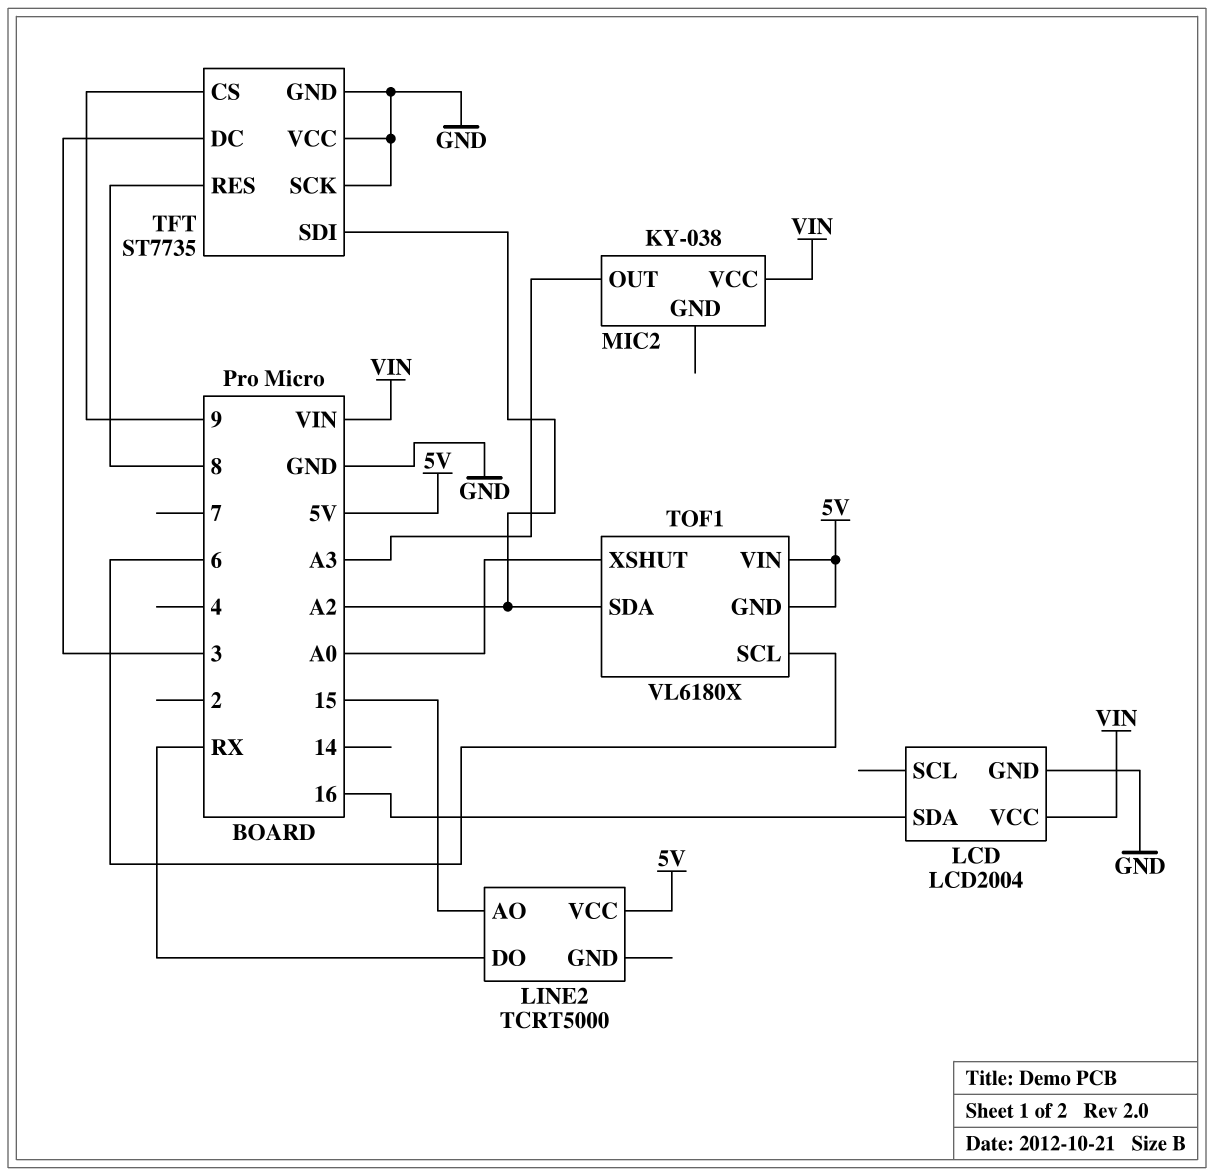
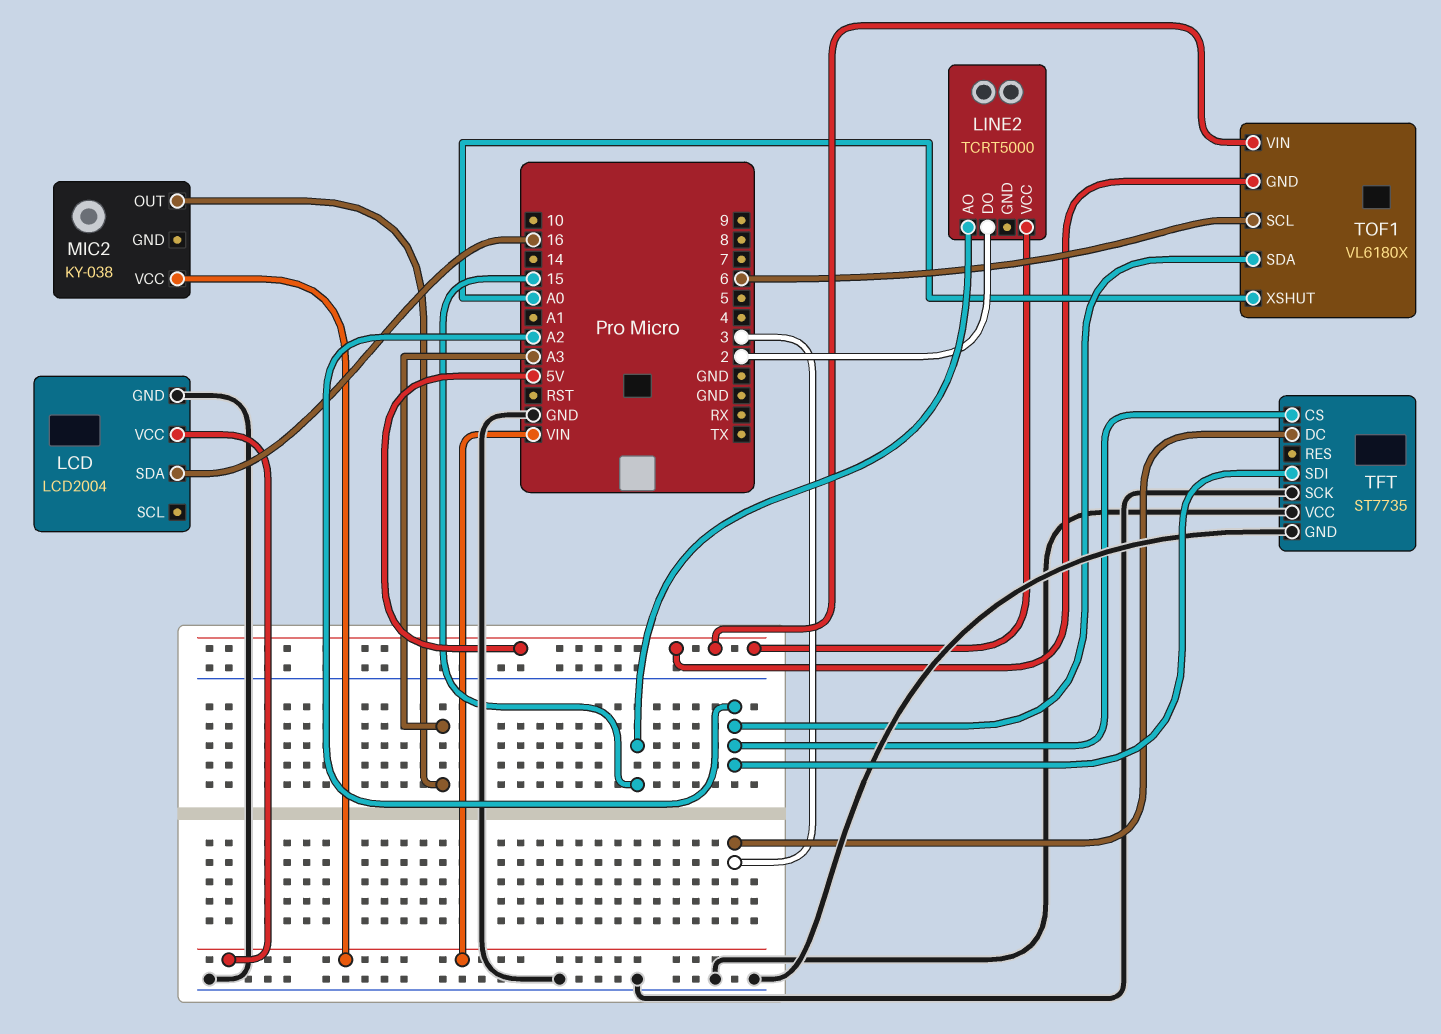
LINE2 pin DO: RX -> 2
TFT pin CS: 9 -> A2
TFT pin RES: 8 -> none

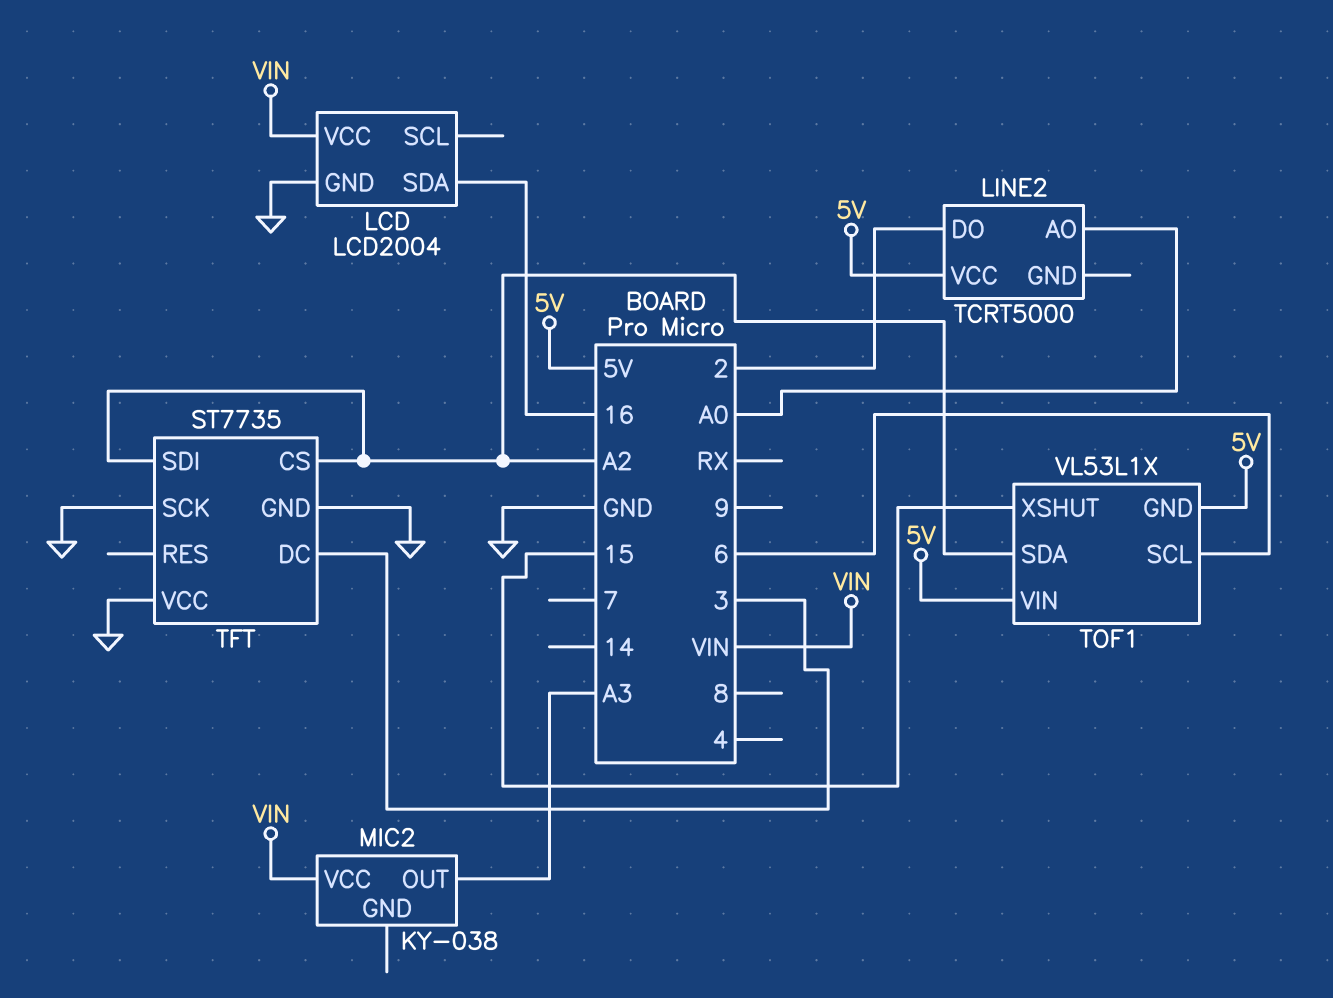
LINE2 pin AO: 15 -> A0
TOF1: VL6180X -> VL53L1X
TOF1 pin XSHUT: A0 -> 15

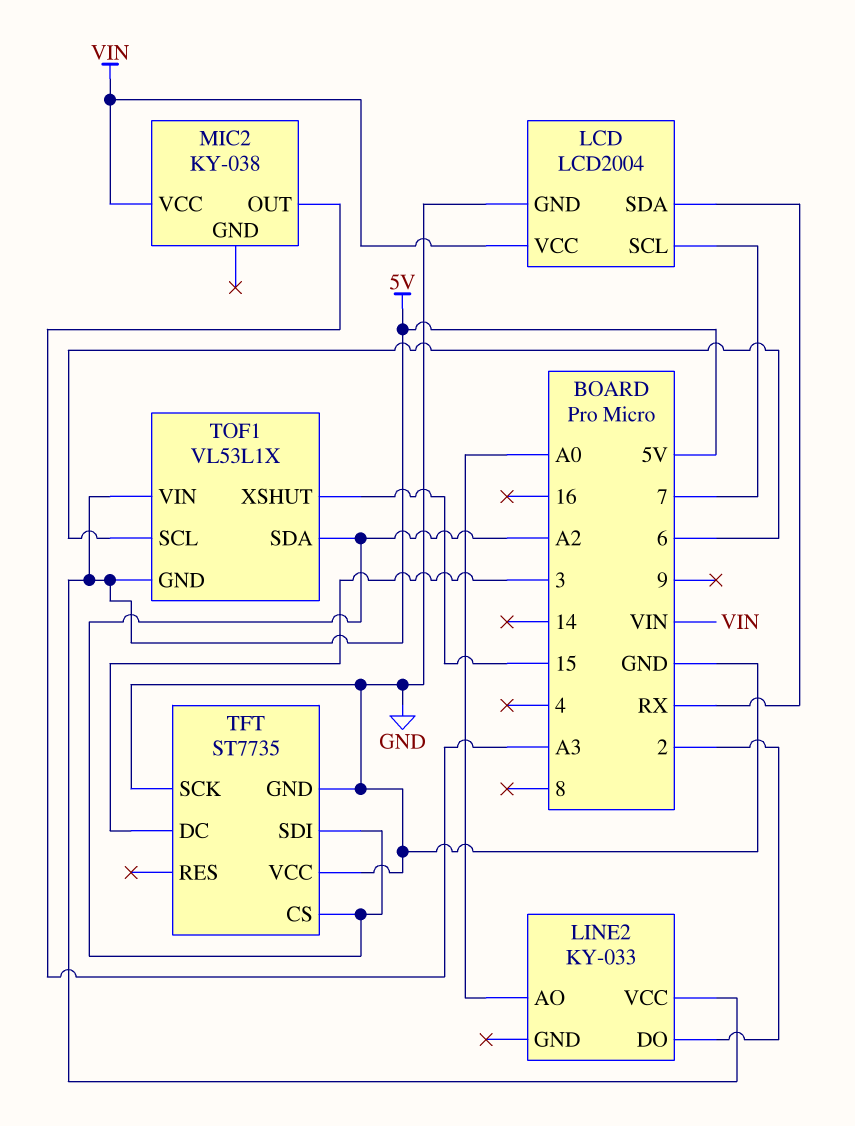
LCD pin SCL: none -> 7
LCD pin SDA: 16 -> RX
LINE2: TCRT5000 -> KY-033

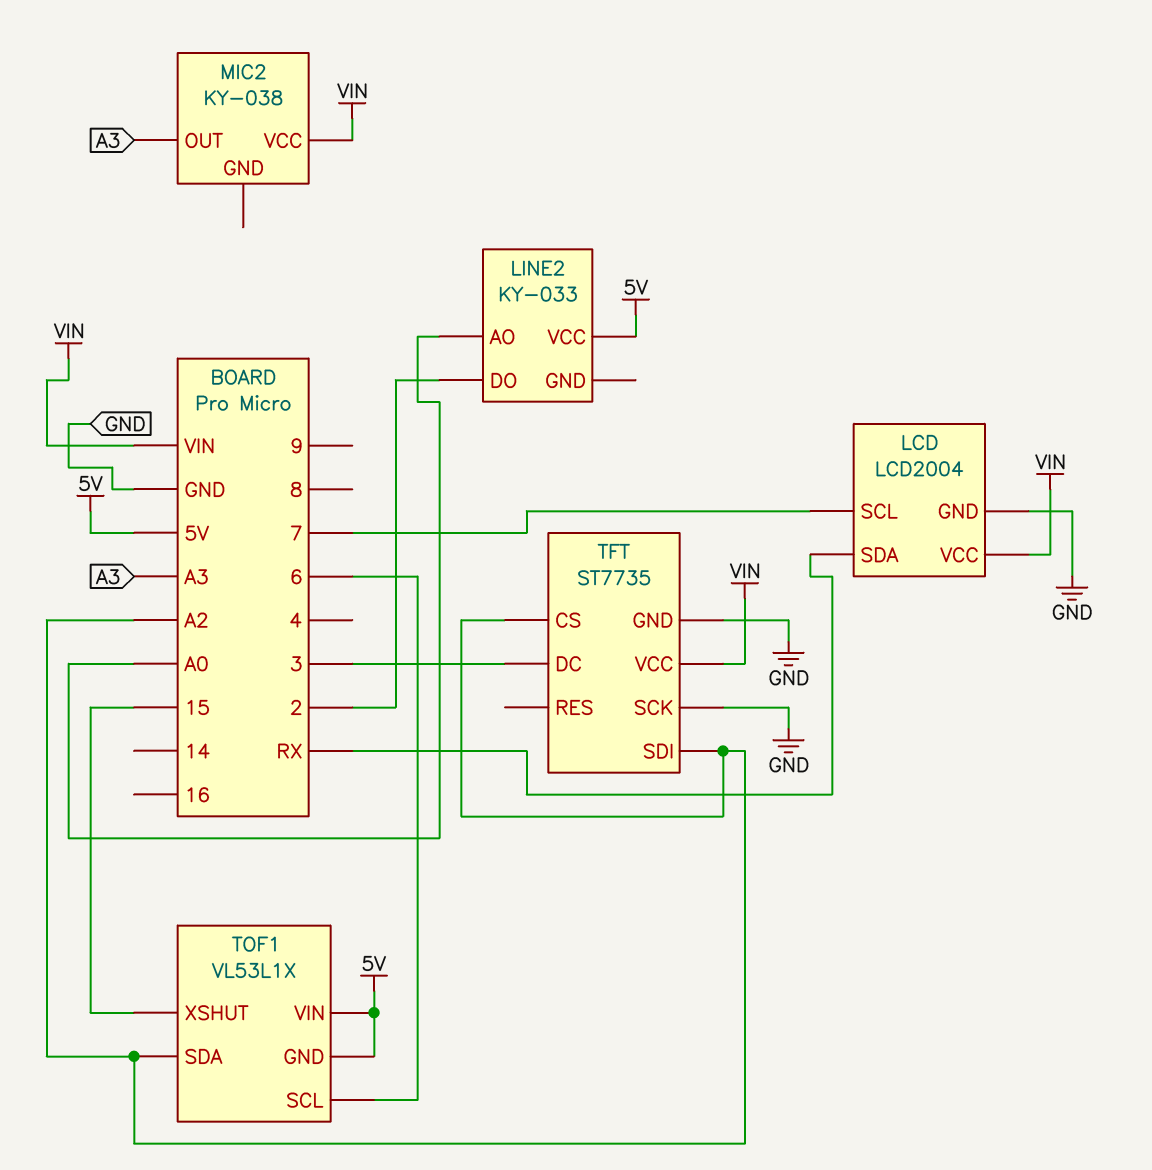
TFT pin VCC: GND -> VIN

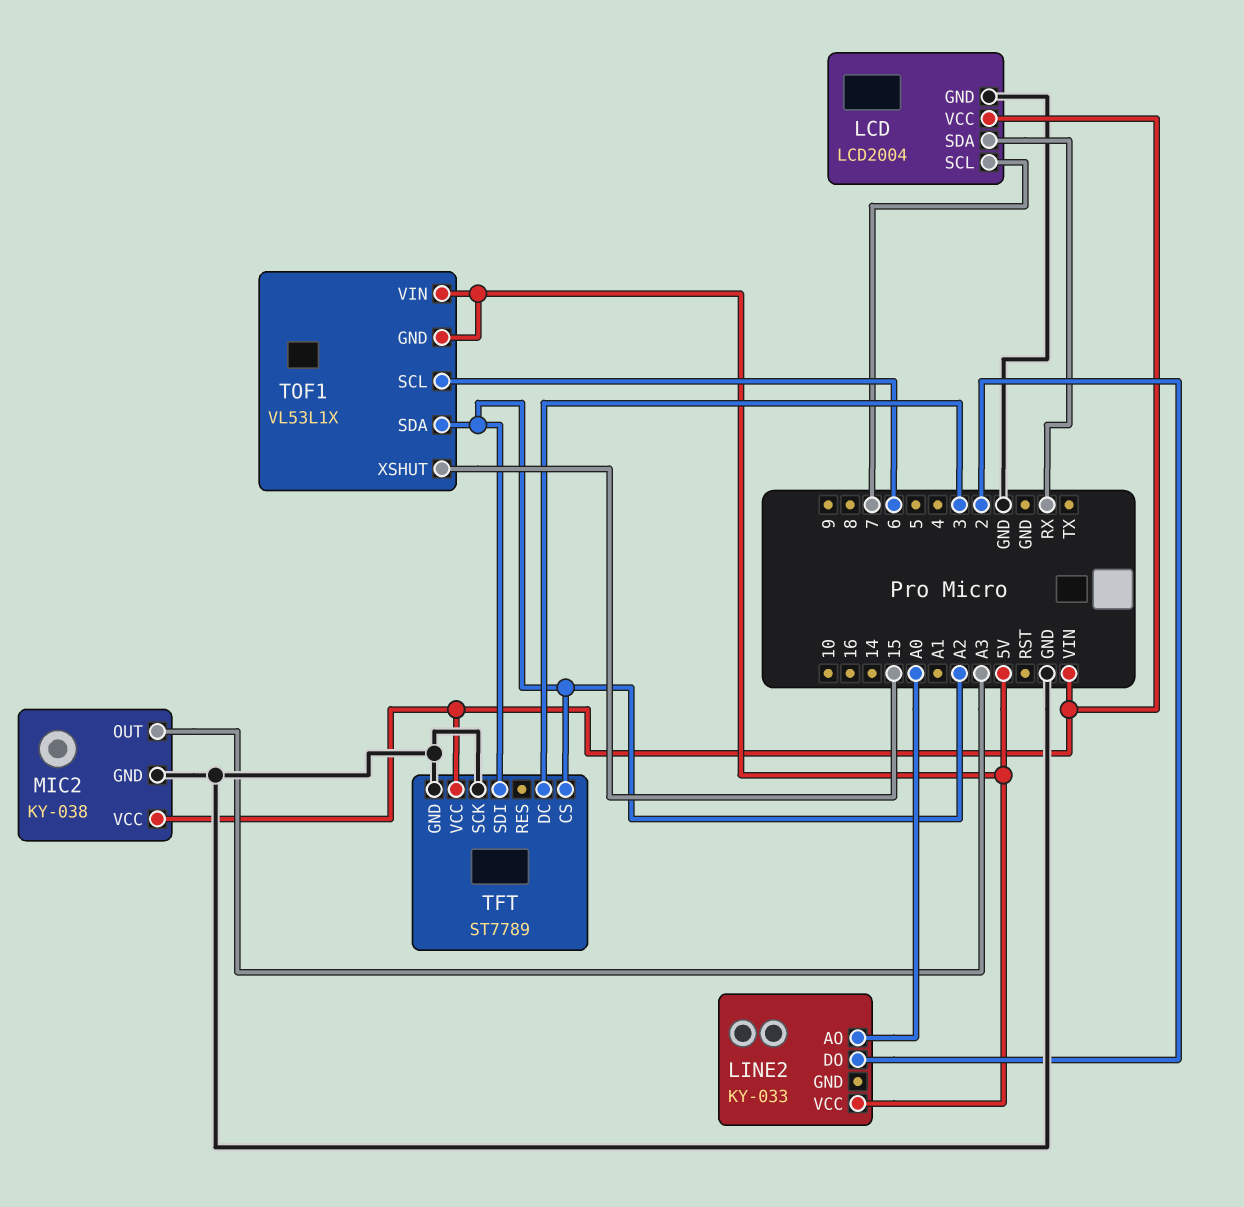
MIC2 pin GND: none -> GND
TFT: ST7735 -> ST7789

